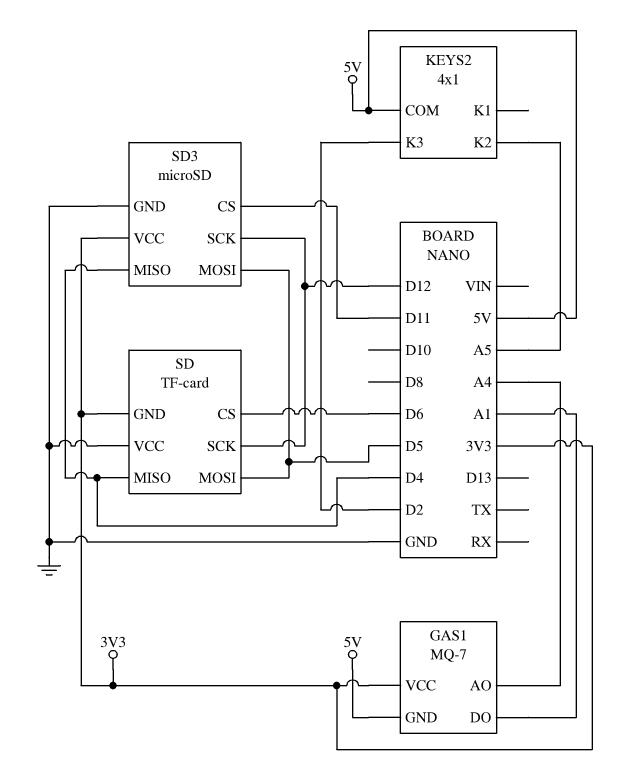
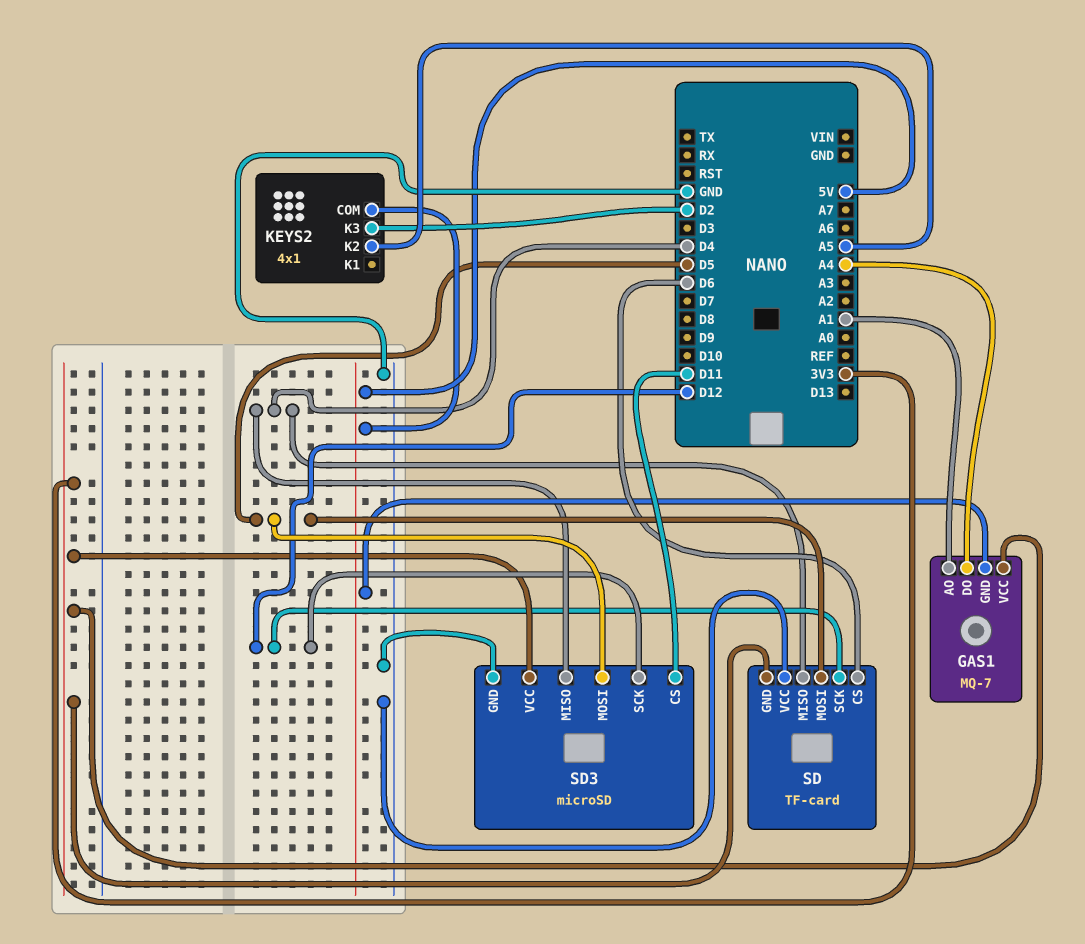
GAS1 pin AO: A4 -> A1
GAS1 pin DO: A1 -> A4

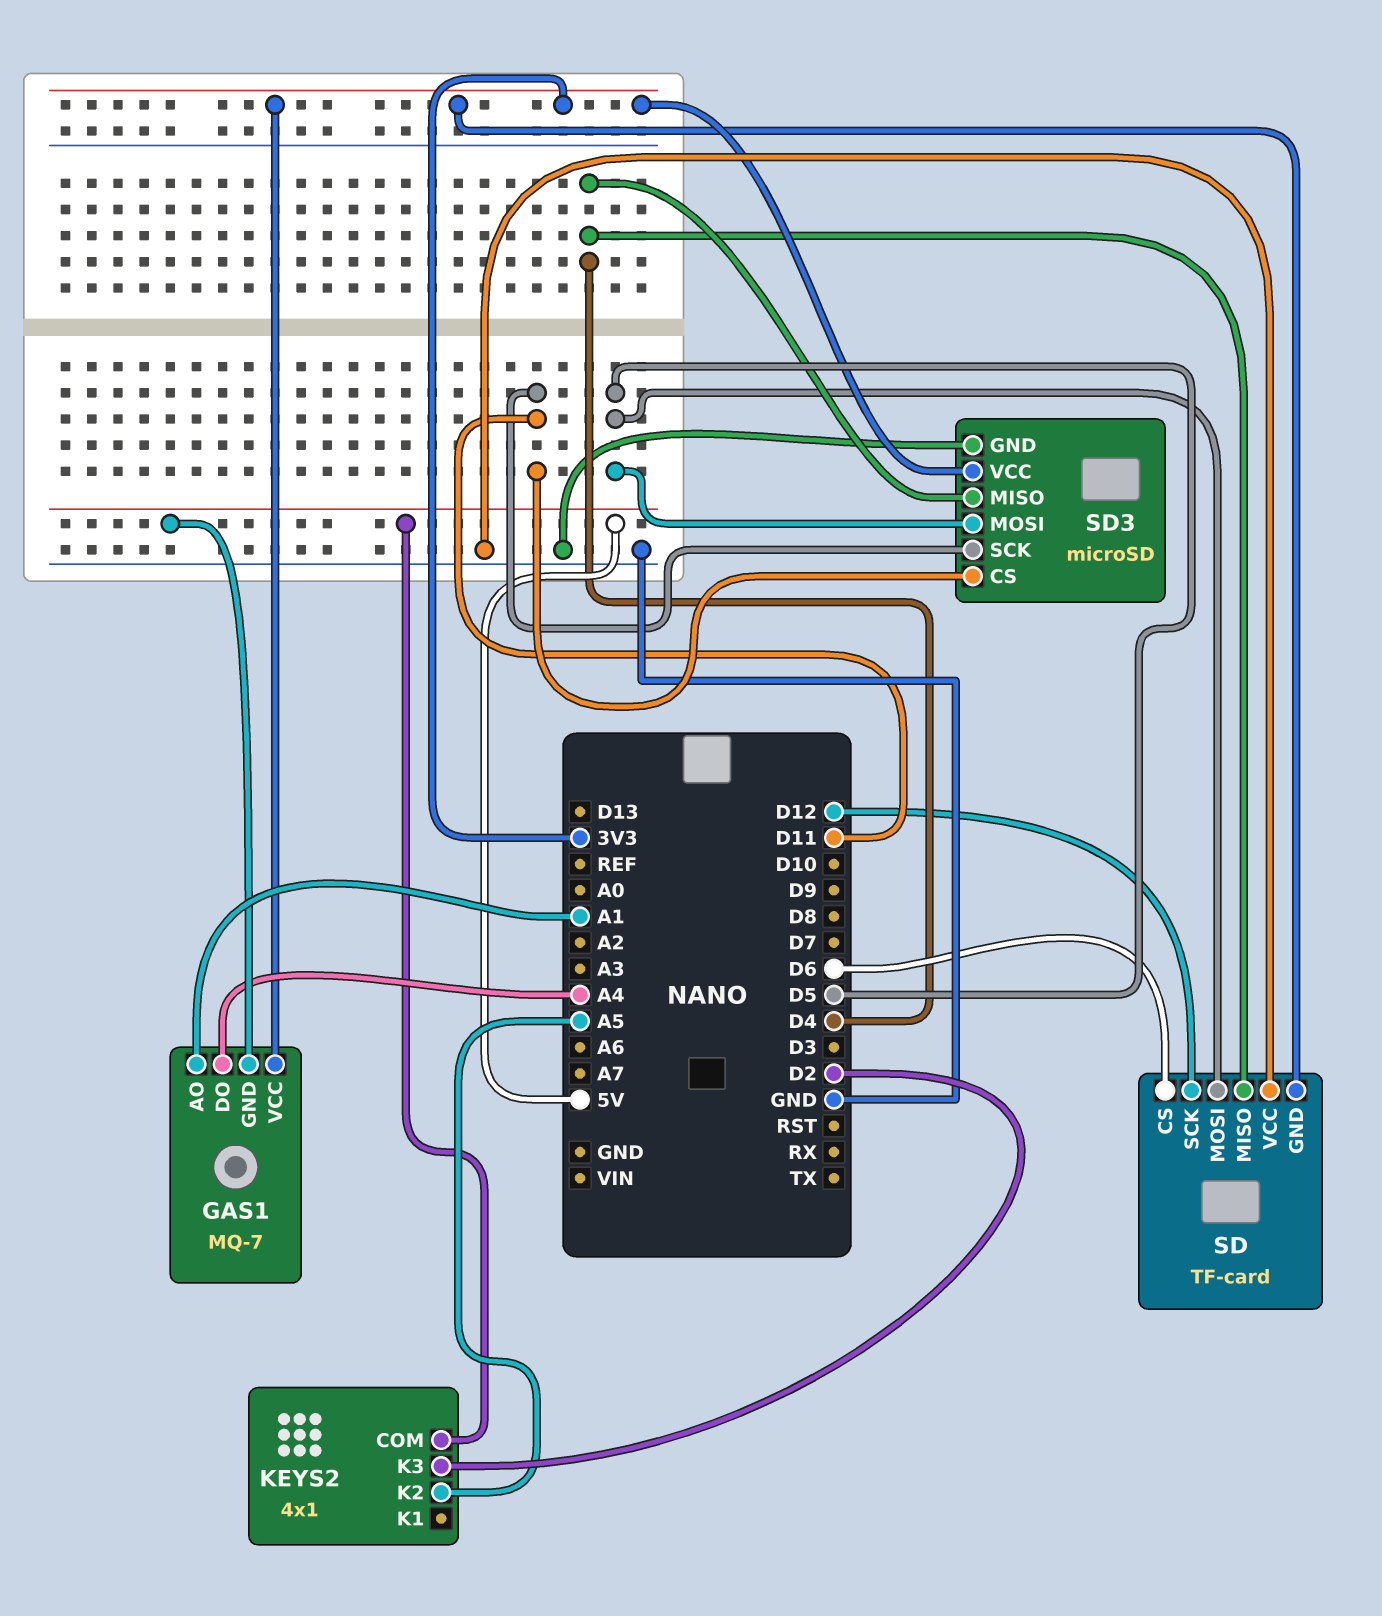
SD3 pin SCK: D12 -> D11

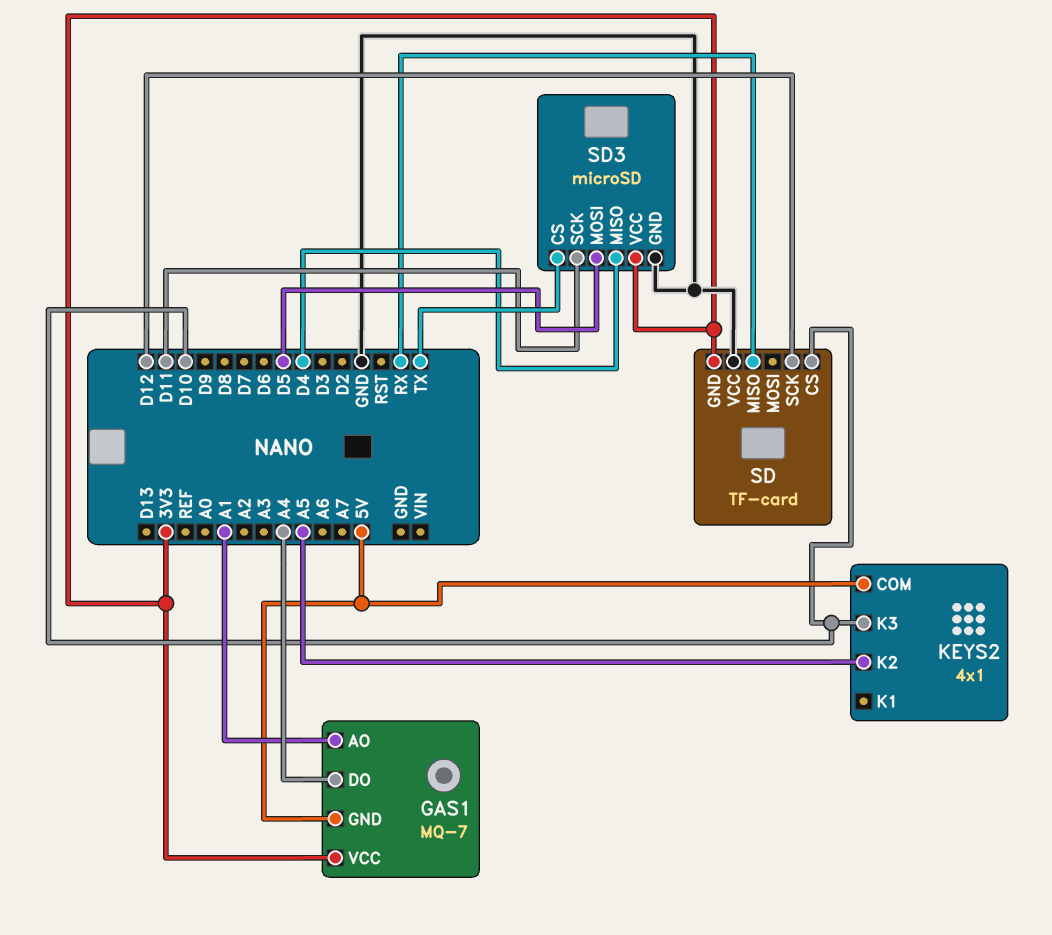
KEYS2 pin K3: D2 -> D10
SD pin CS: D6 -> D10
SD pin MISO: D4 -> RX
SD pin MOSI: D5 -> none
SD3 pin CS: D11 -> TX

